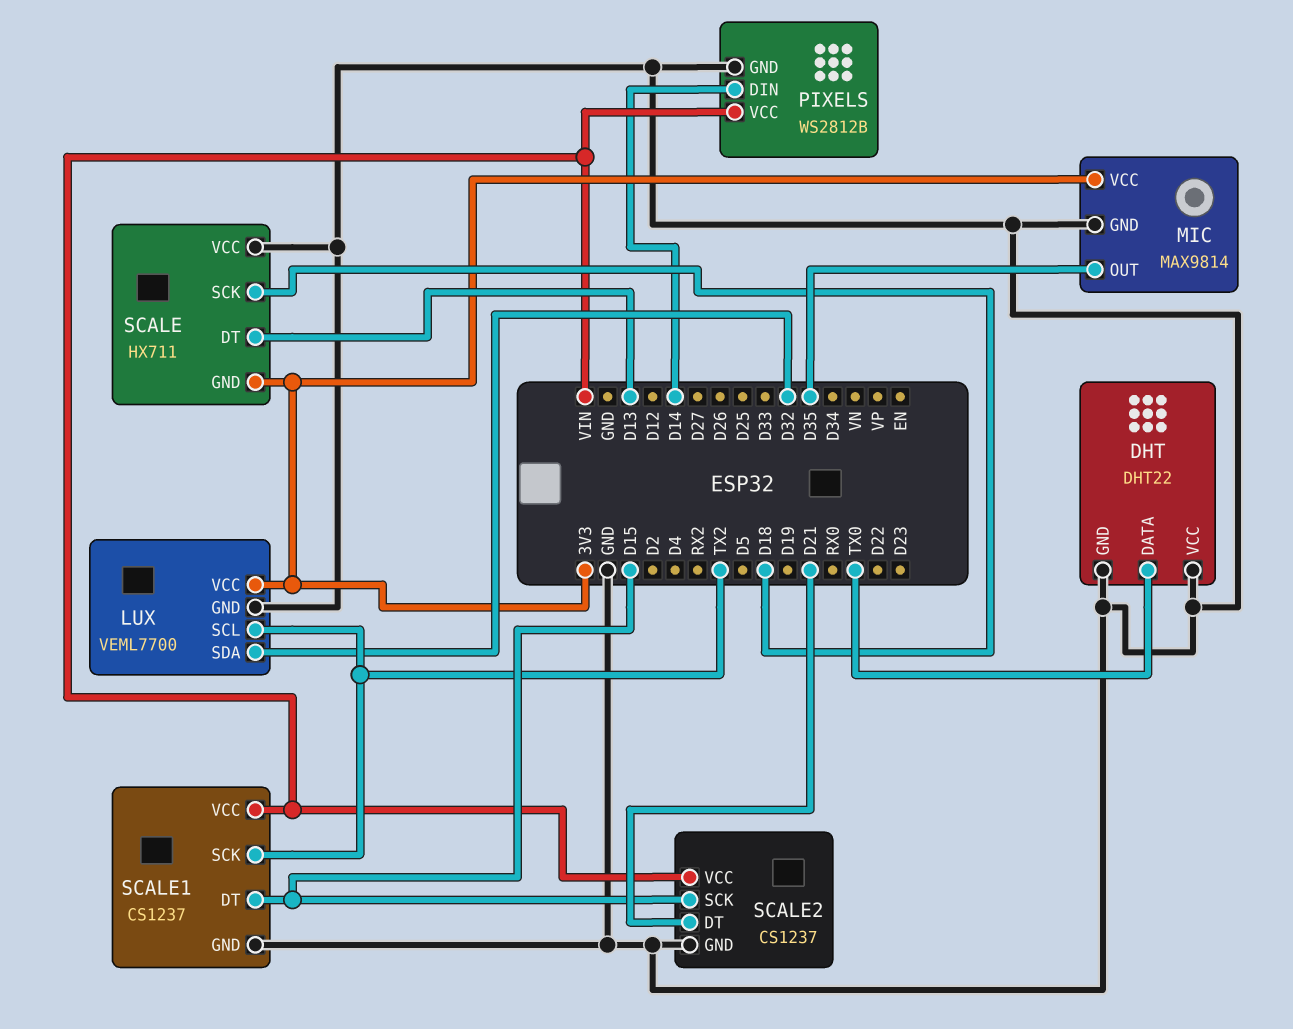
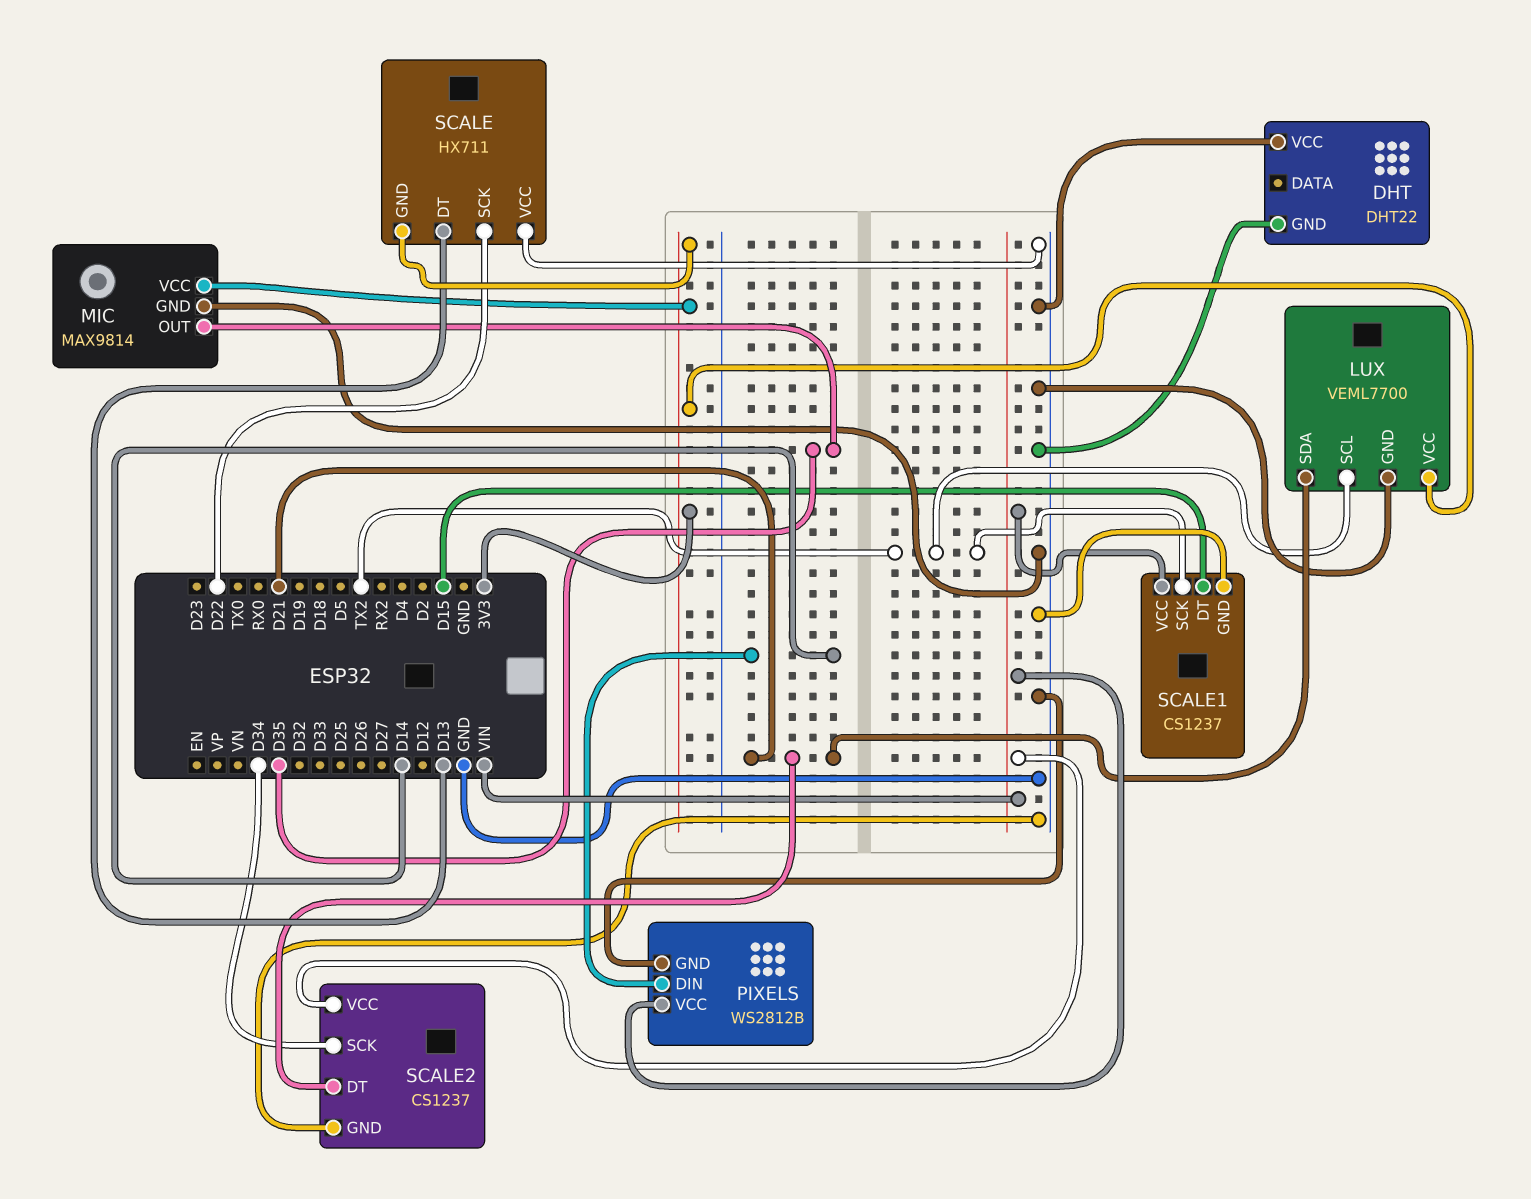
DHT pin DATA: TX0 -> none
LUX pin SDA: D32 -> D21
SCALE pin SCK: D18 -> D22
SCALE2 pin SCK: D15 -> D34

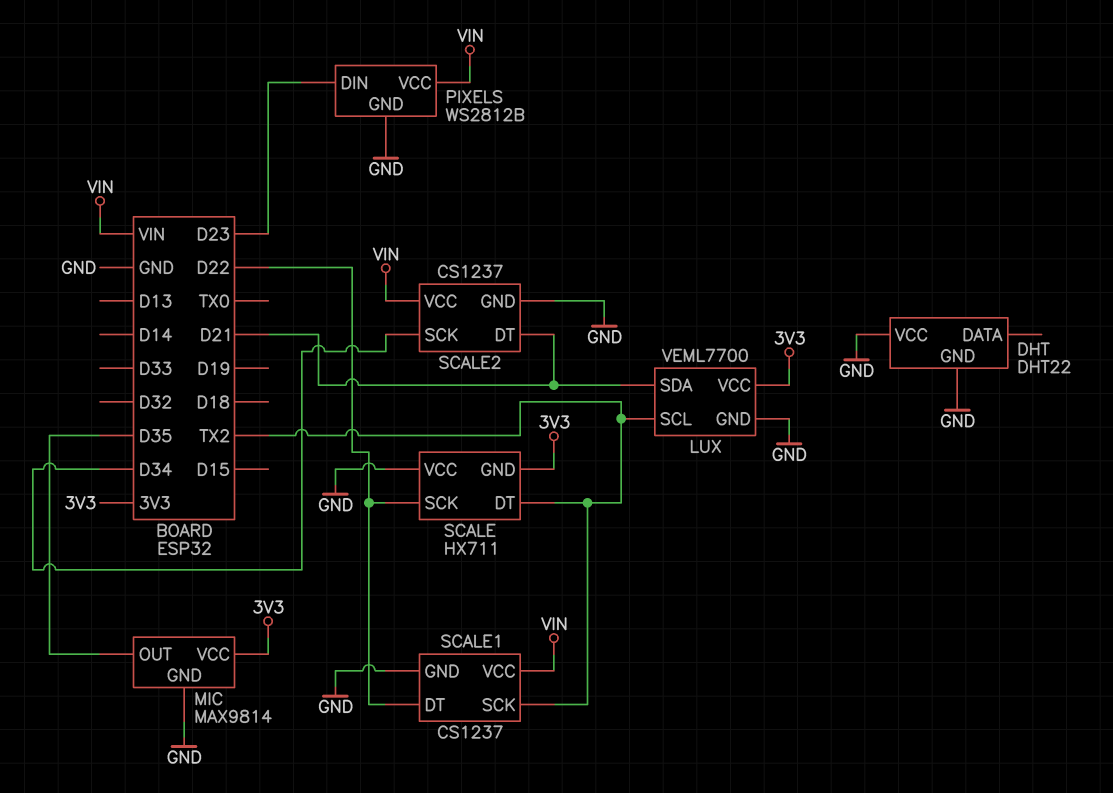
PIXELS pin DIN: D14 -> D23
SCALE pin DT: D13 -> TX2
SCALE1 pin DT: D15 -> D22

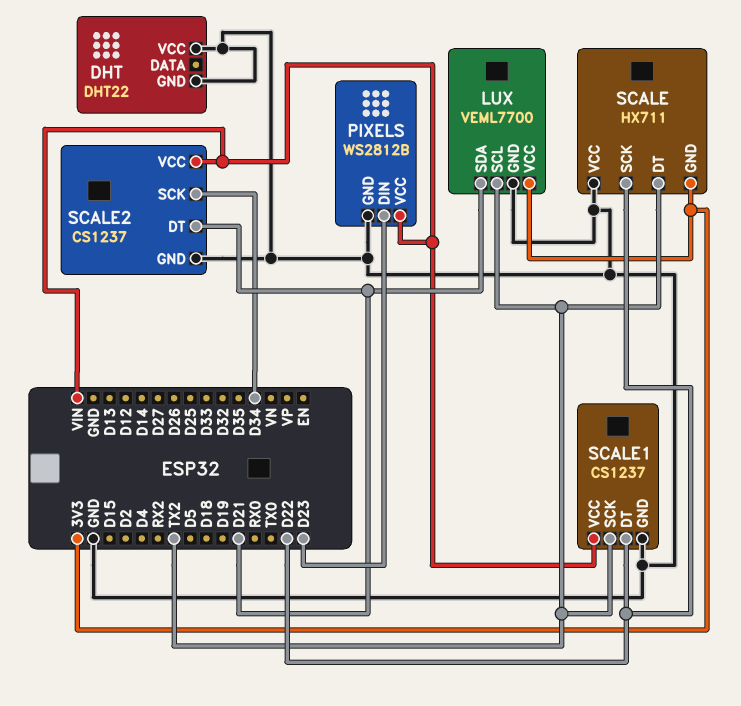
MIC: MAX9814 -> none
MIC pin GND: GND -> none
MIC pin OUT: D35 -> none
MIC pin VCC: 3V3 -> none

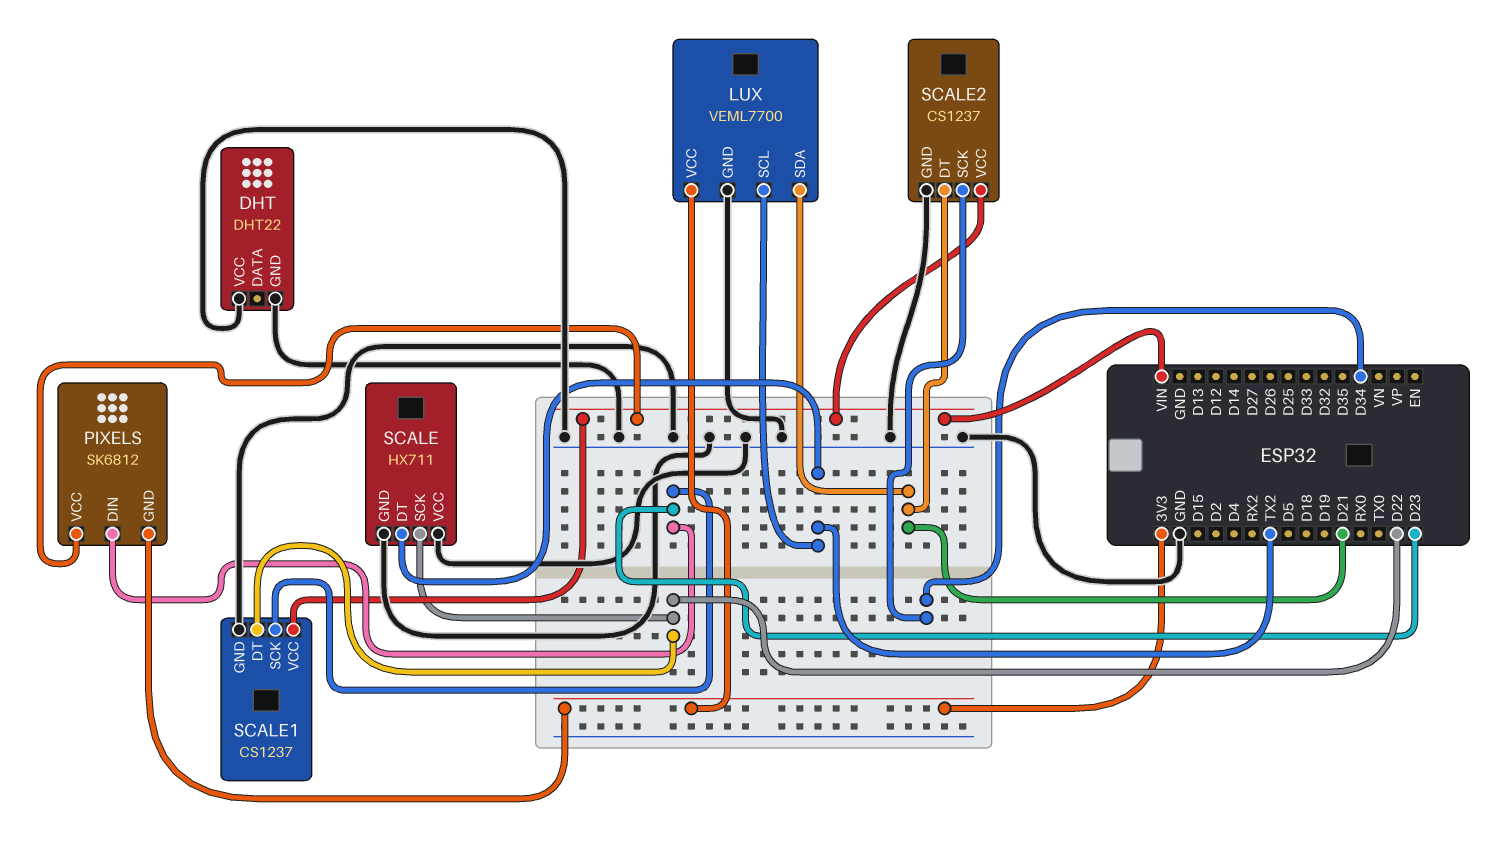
PIXELS: WS2812B -> SK6812
PIXELS pin GND: GND -> 3V3
SCALE pin GND: 3V3 -> GND
SCALE1 pin SCK: TX2 -> D23

